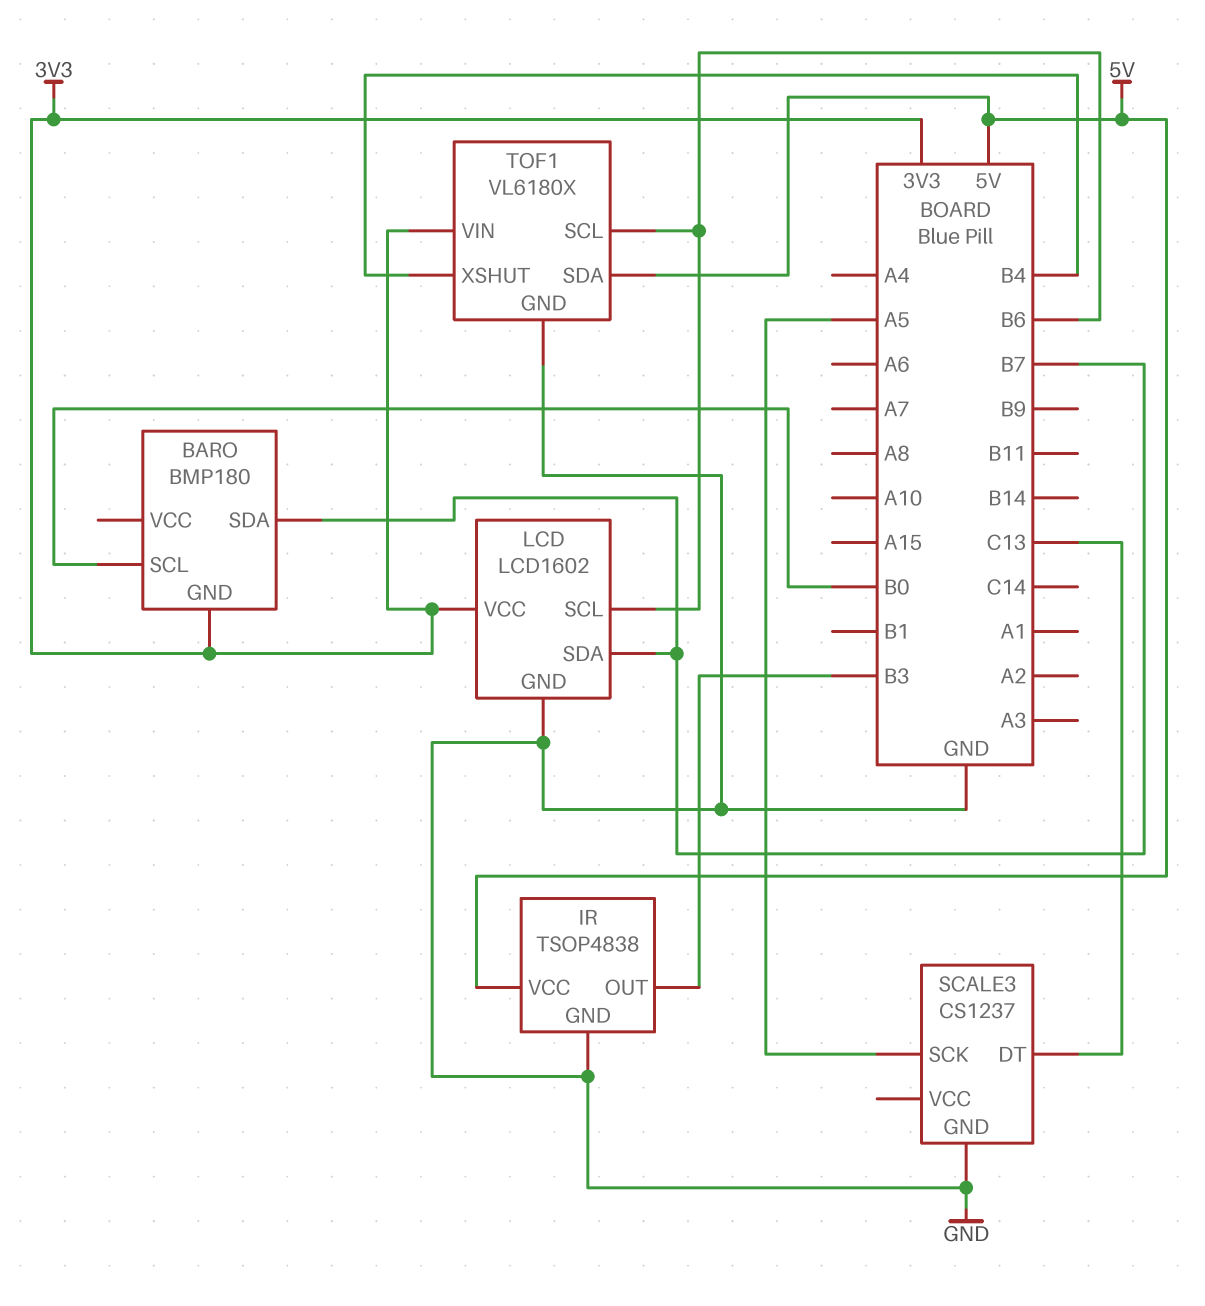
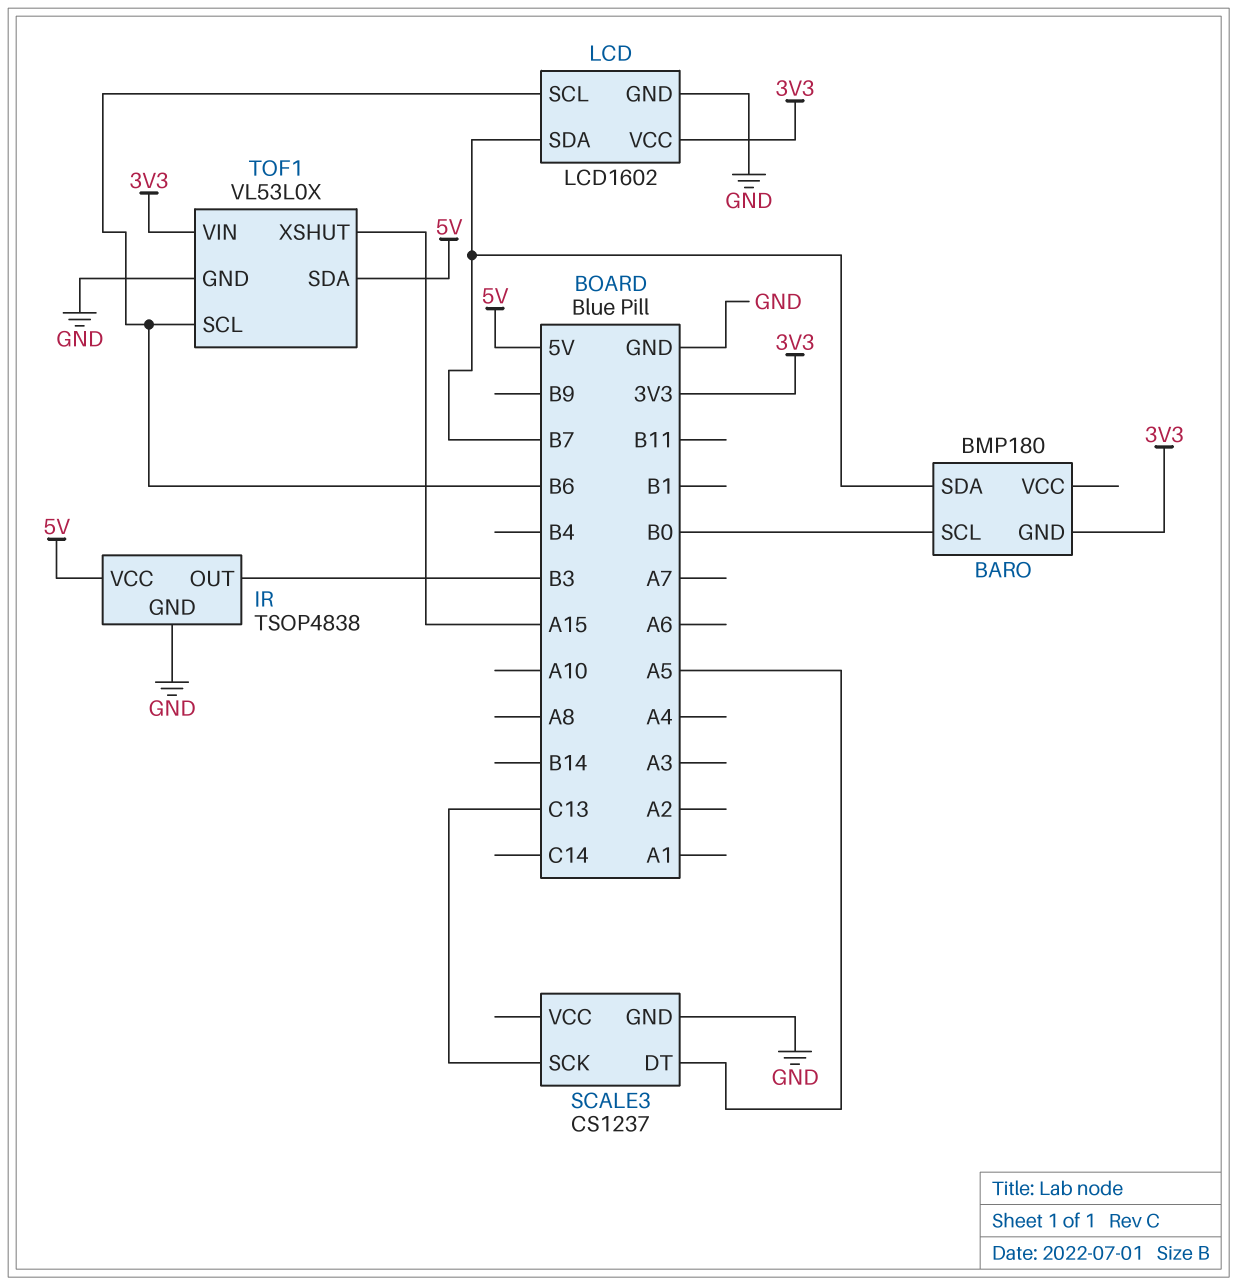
SCALE3 pin DT: C13 -> A5
SCALE3 pin SCK: A5 -> C13
TOF1: VL6180X -> VL53L0X
TOF1 pin XSHUT: B4 -> A15

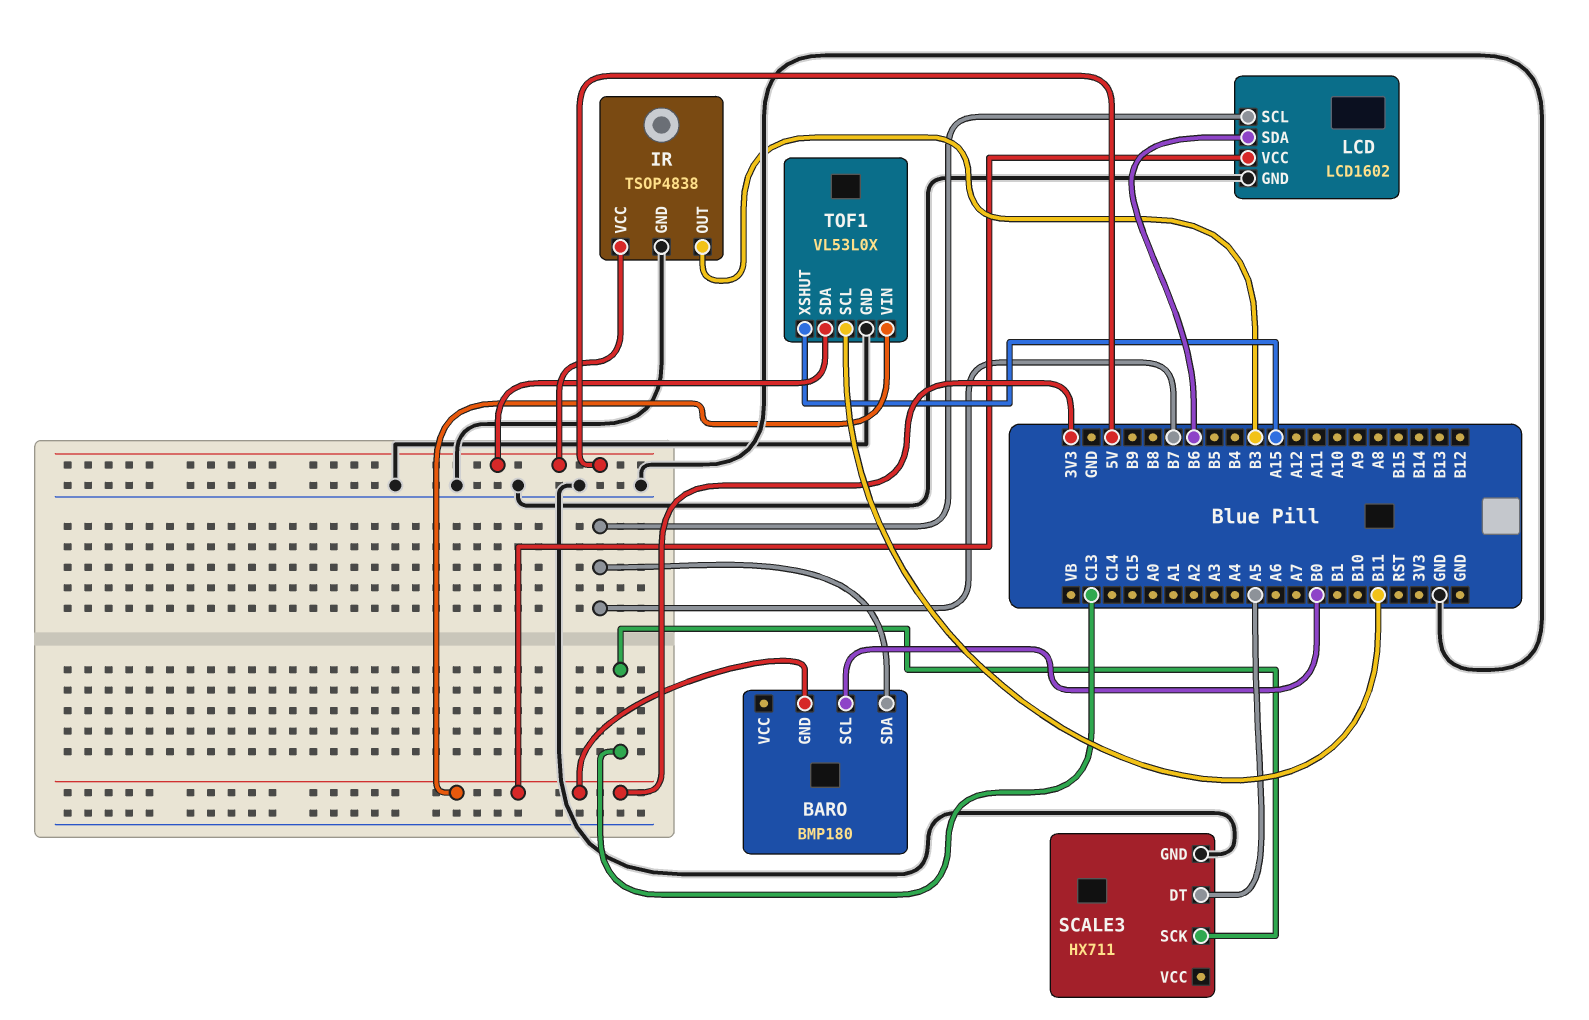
LCD pin SCL: B6 -> B7
LCD pin SDA: B7 -> B6
SCALE3: CS1237 -> HX711
TOF1 pin SCL: B6 -> B11

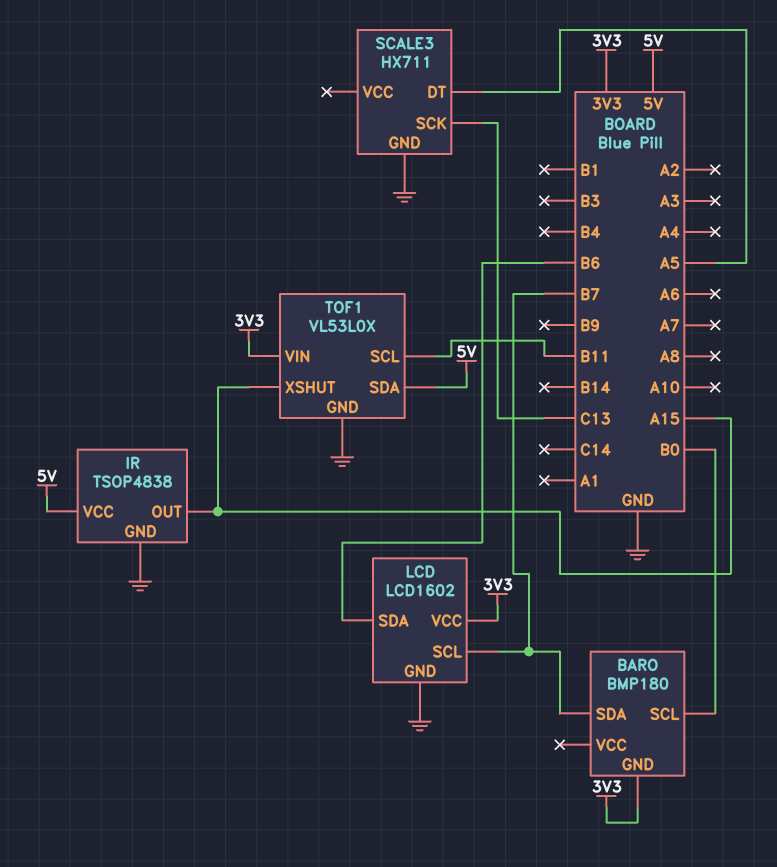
IR pin OUT: B3 -> A15

